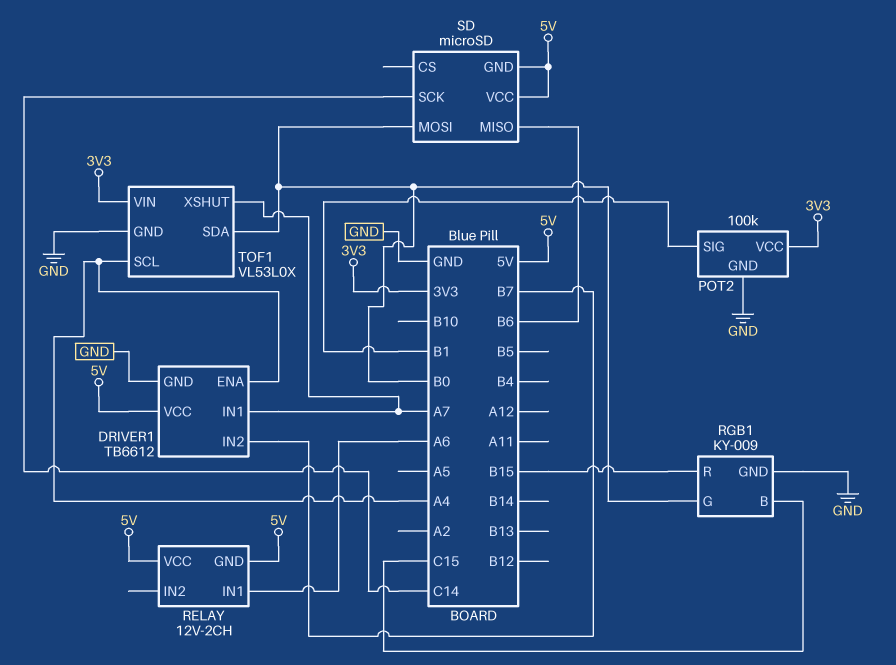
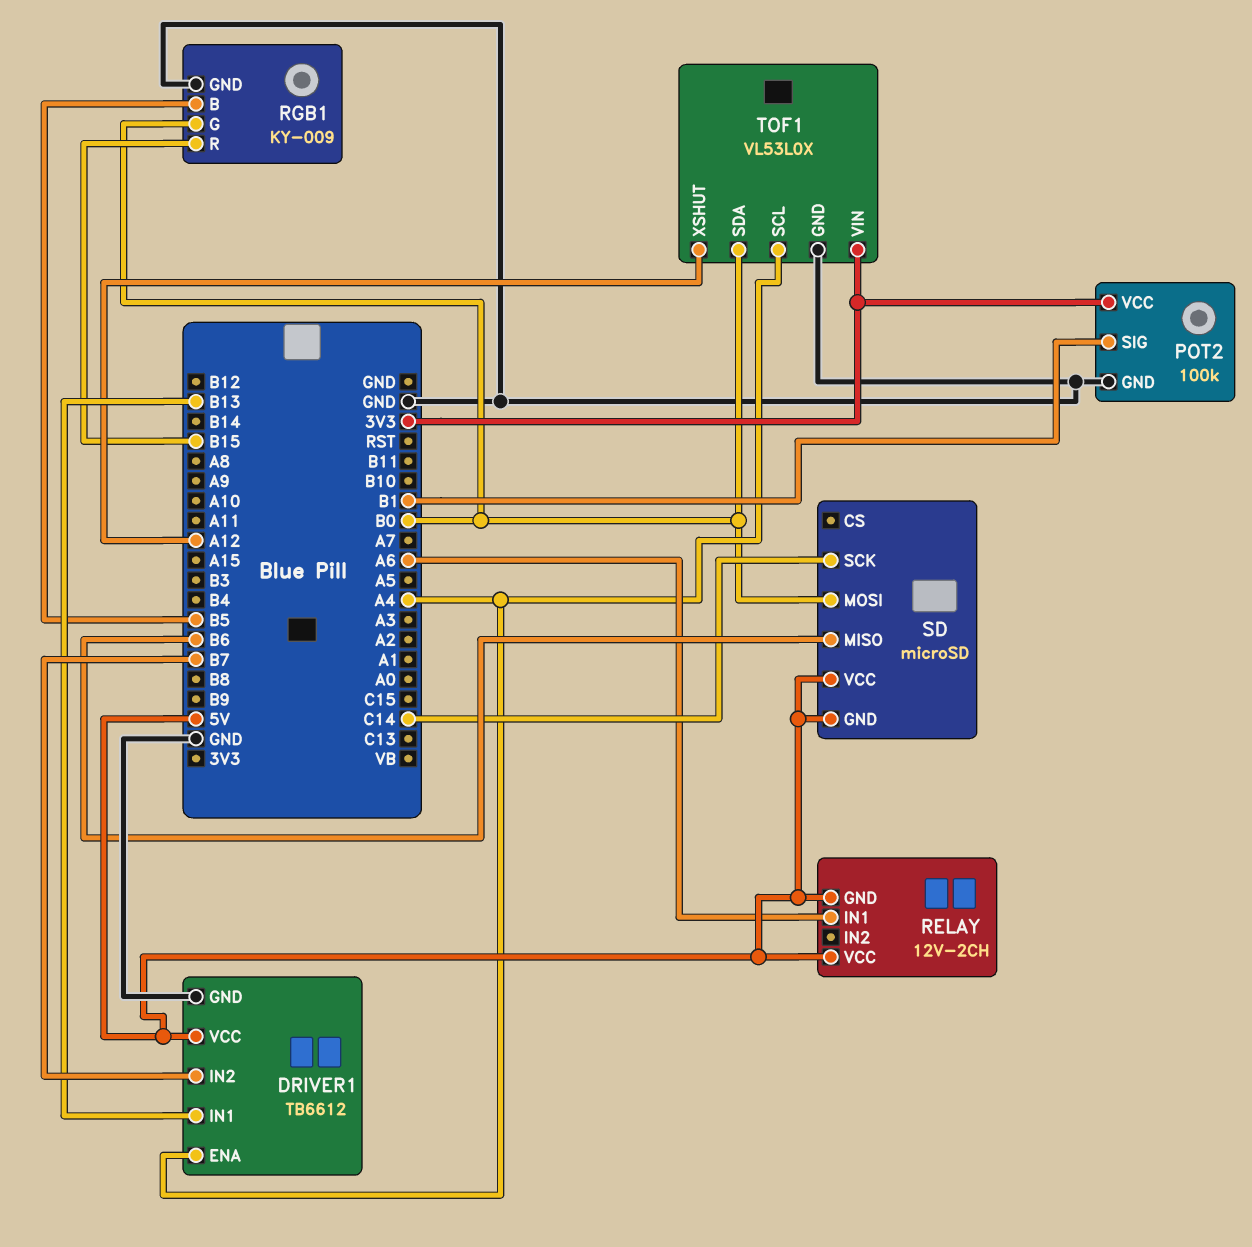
DRIVER1 pin IN1: A7 -> B13
RGB1 pin B: C15 -> B5
TOF1 pin XSHUT: A7 -> A12

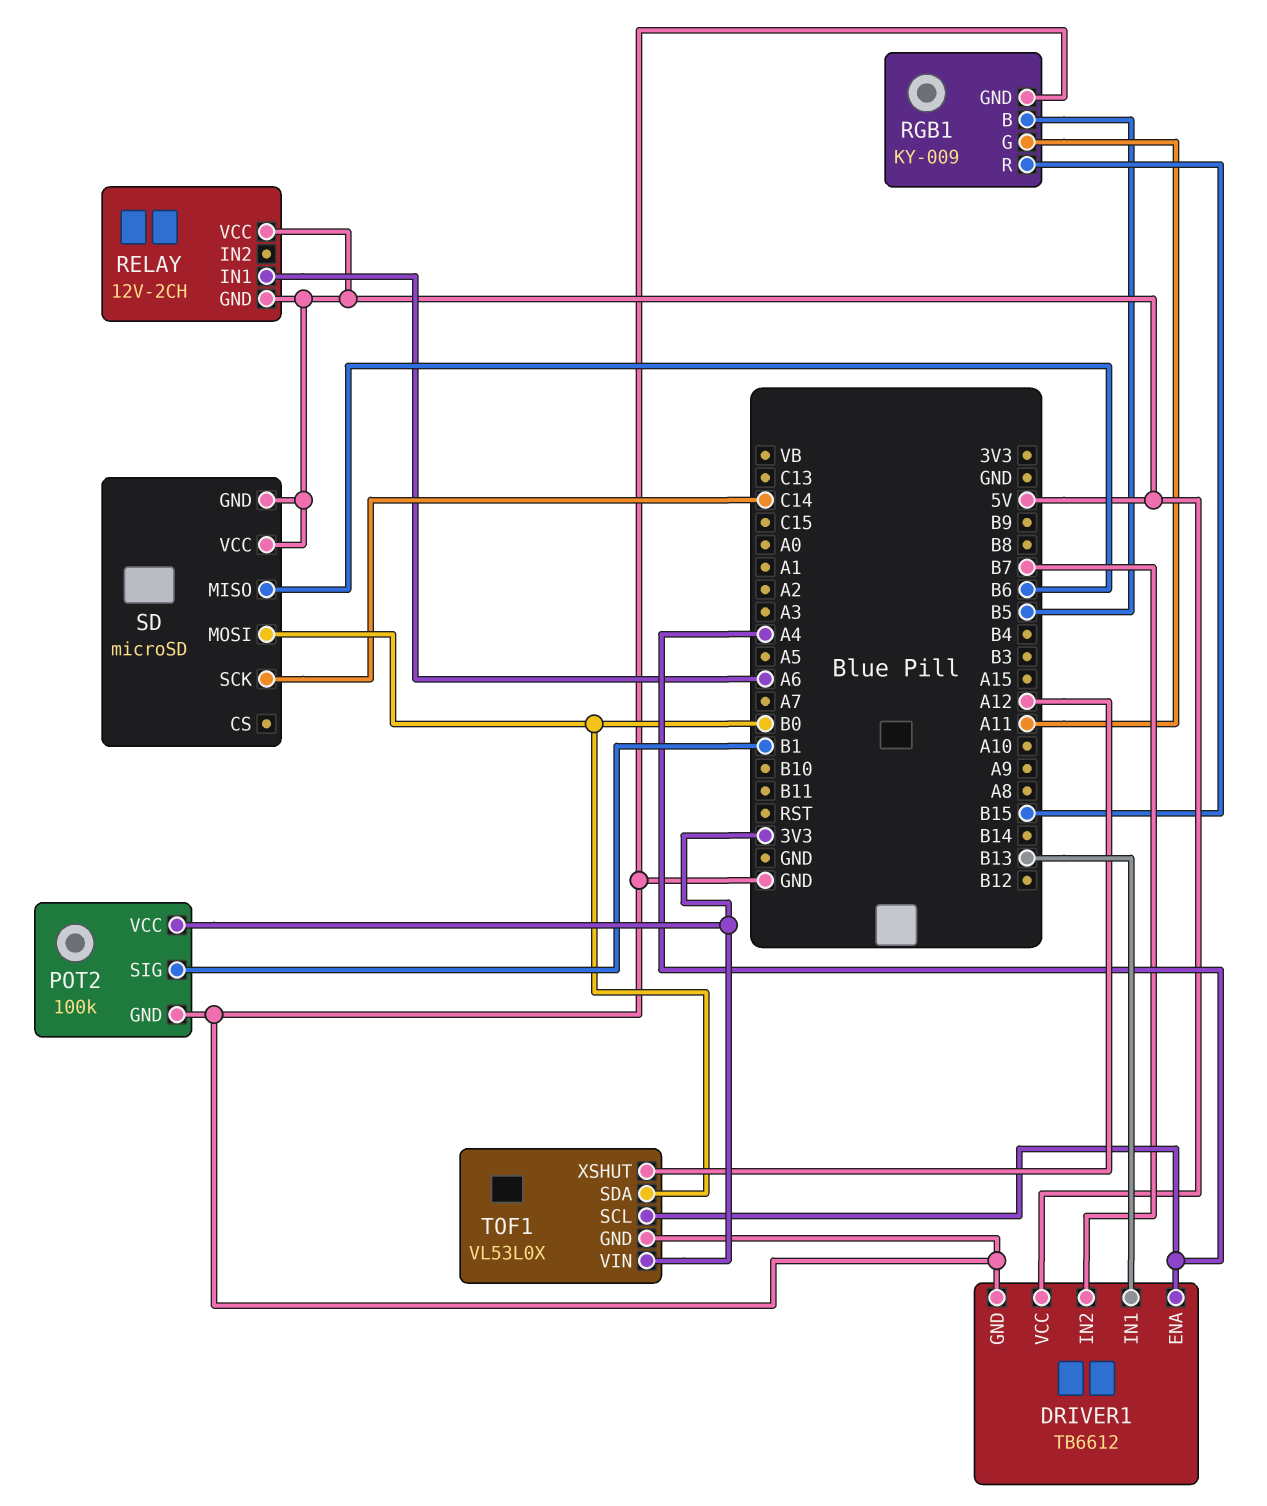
RGB1 pin G: B0 -> A11

